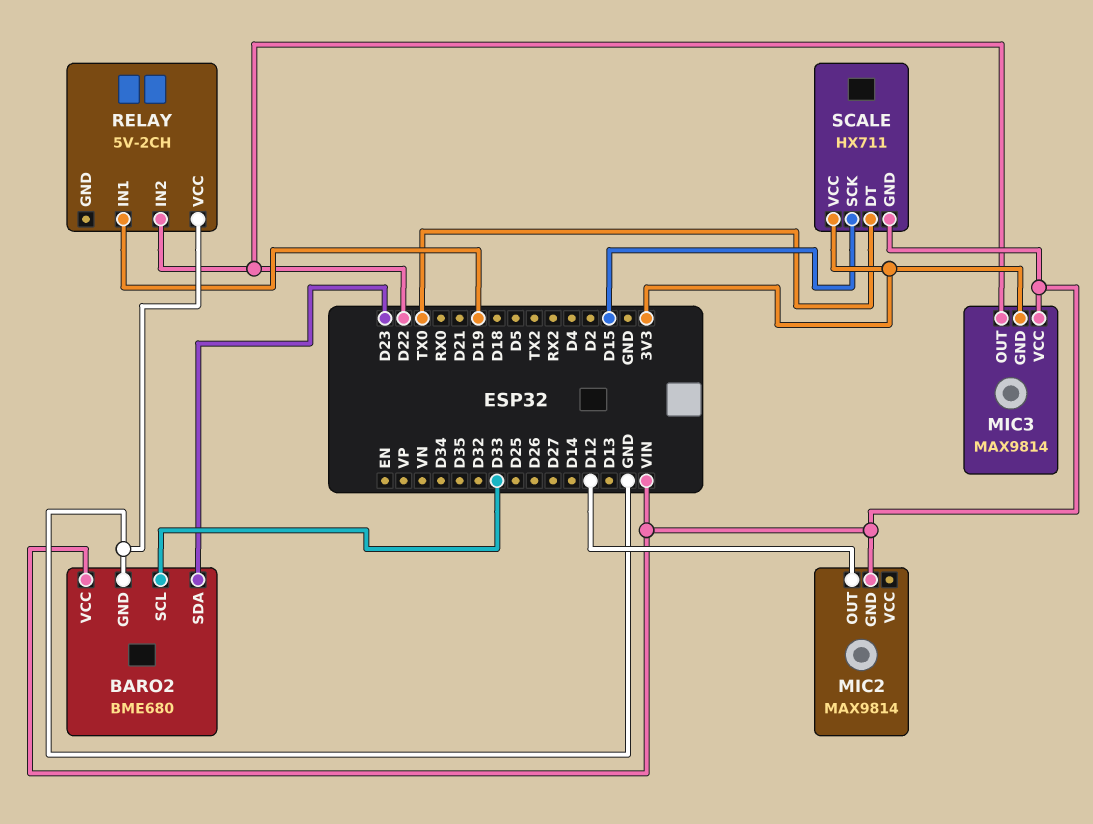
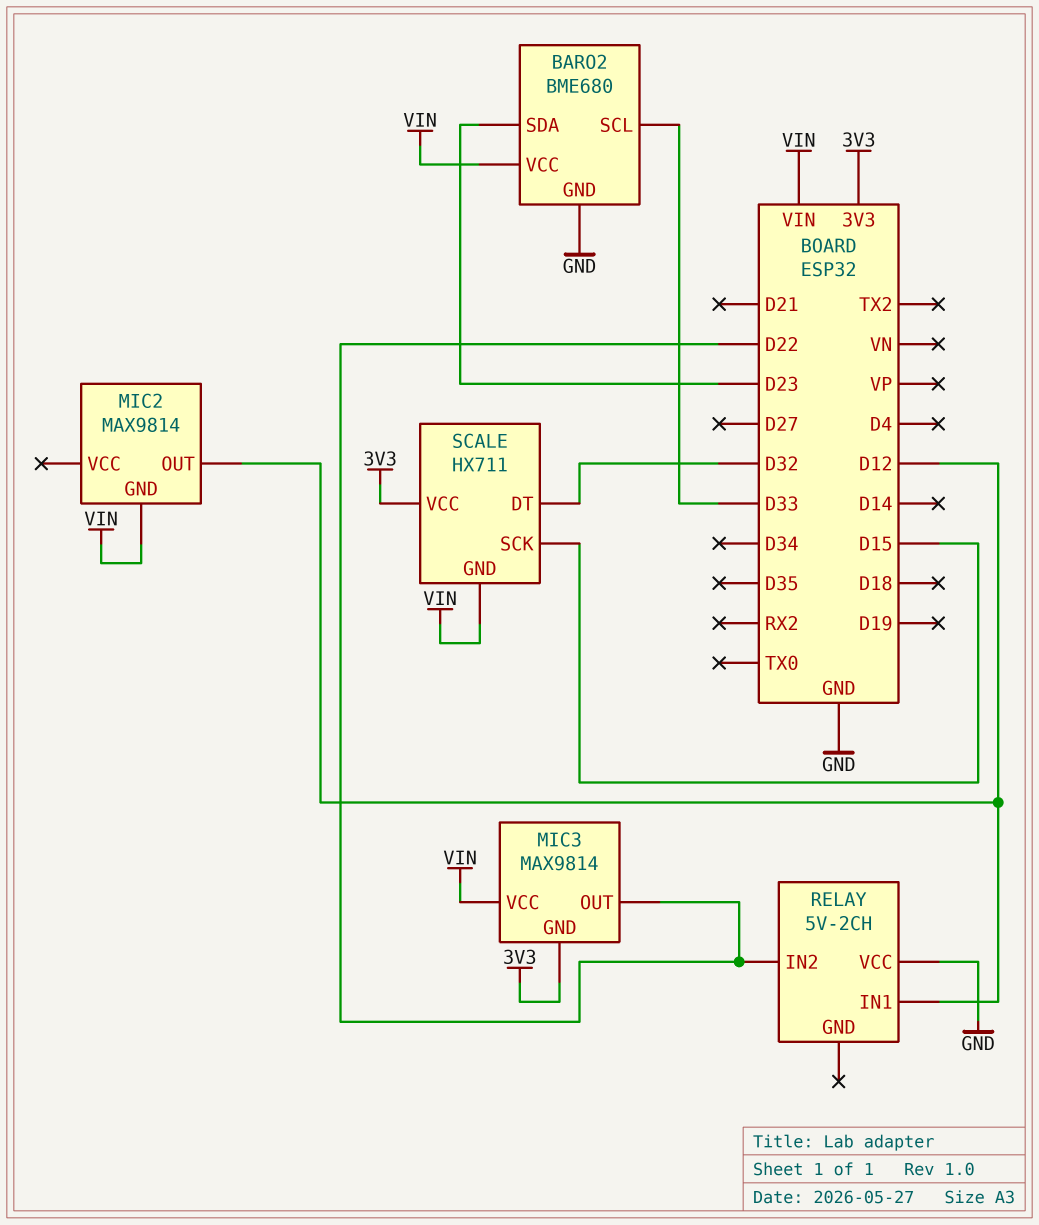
RELAY pin IN1: D19 -> D12
SCALE pin DT: TX0 -> D32

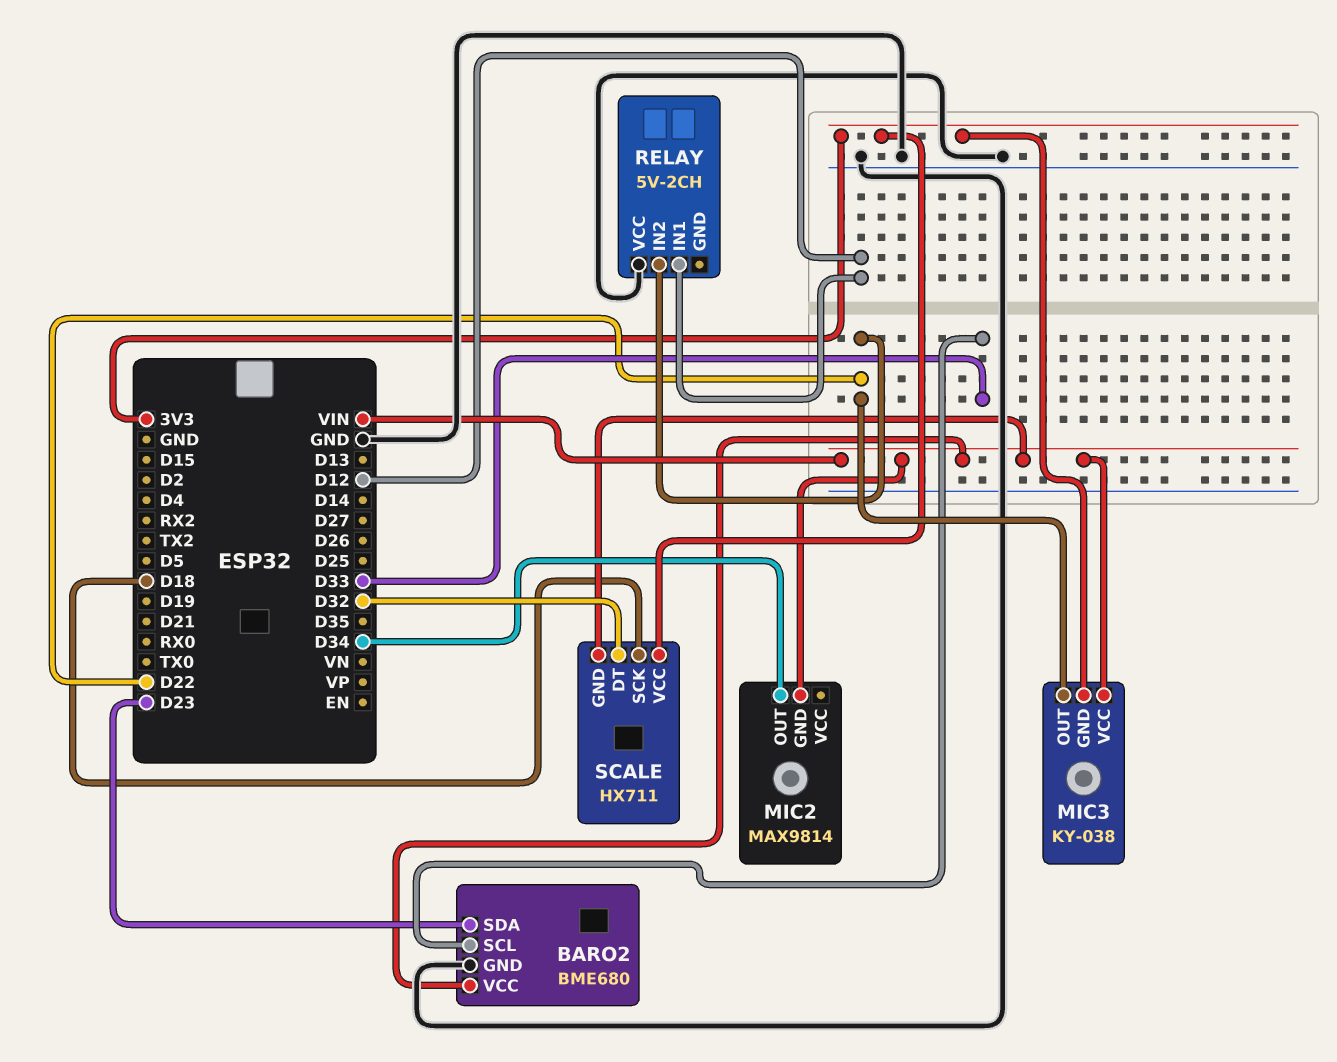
MIC2 pin OUT: D12 -> D34
MIC3: MAX9814 -> KY-038
SCALE pin SCK: D15 -> D18

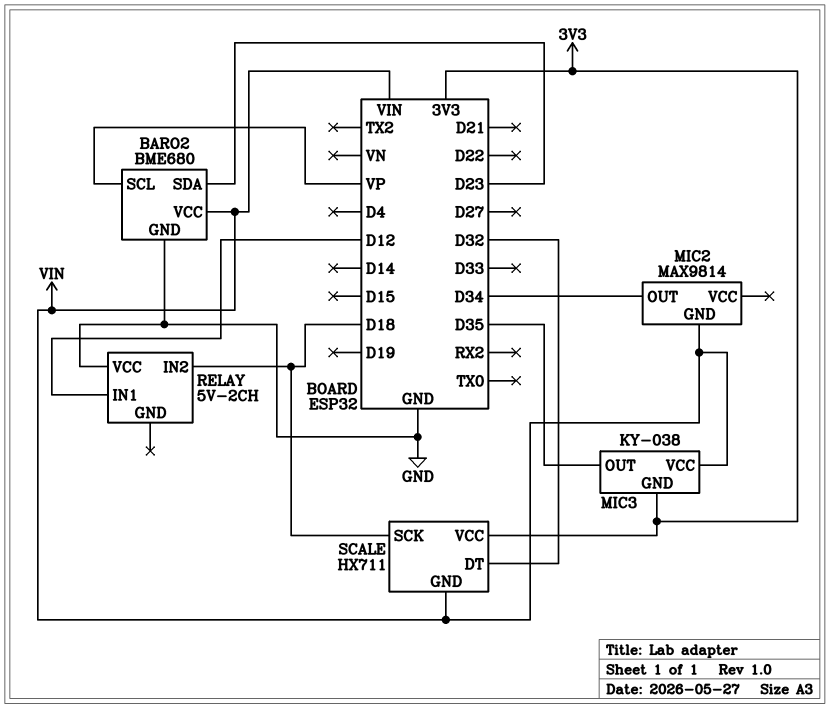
BARO2 pin SCL: D33 -> VP
MIC3 pin OUT: D22 -> D35
RELAY pin IN2: D22 -> D18

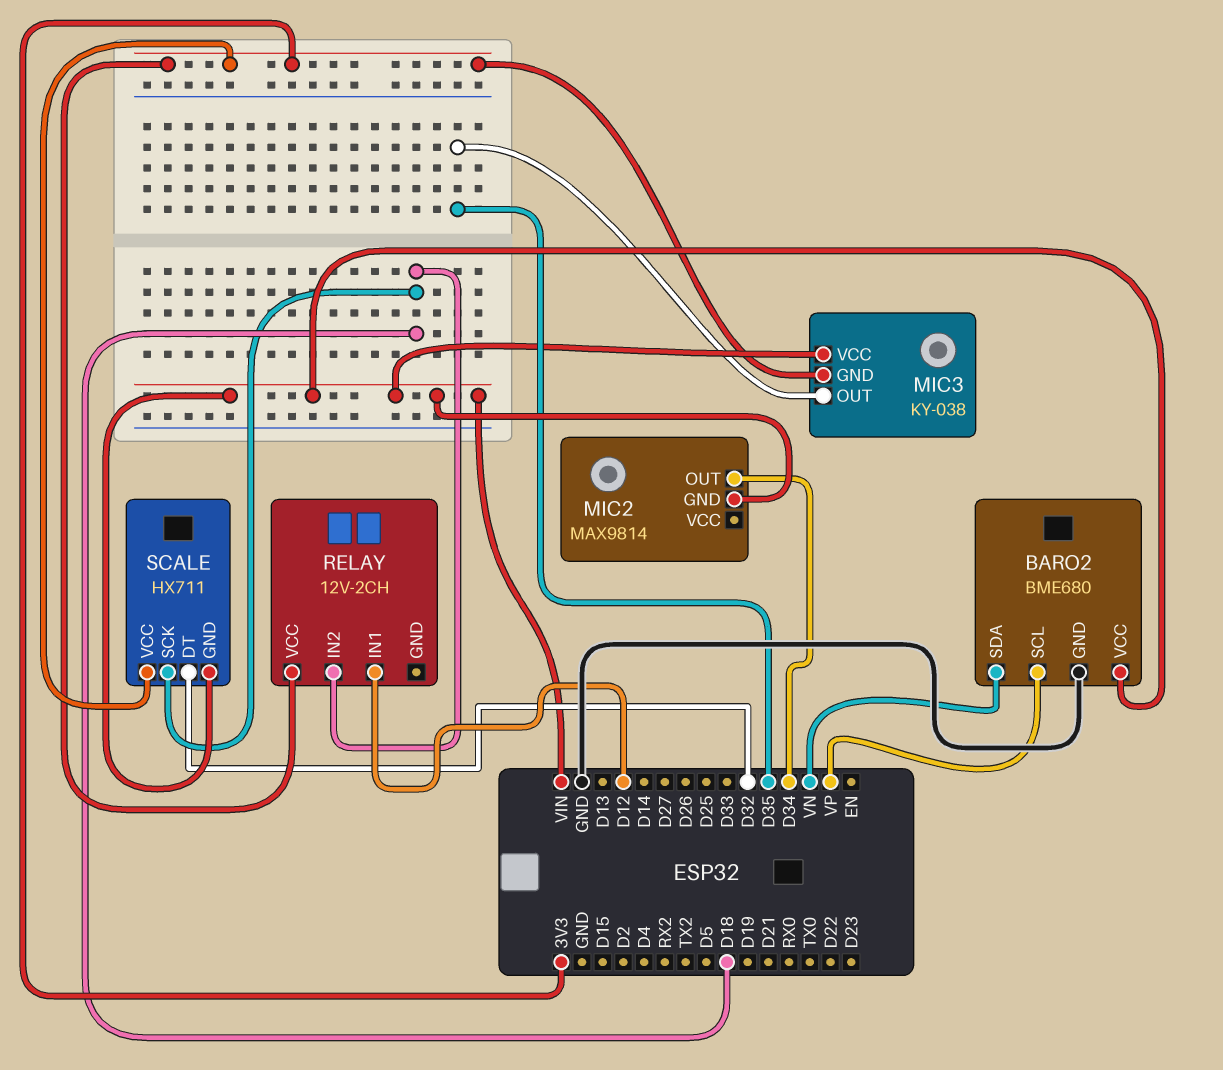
BARO2 pin SDA: D23 -> VN
RELAY: 5V-2CH -> 12V-2CH
RELAY pin VCC: GND -> 3V3

